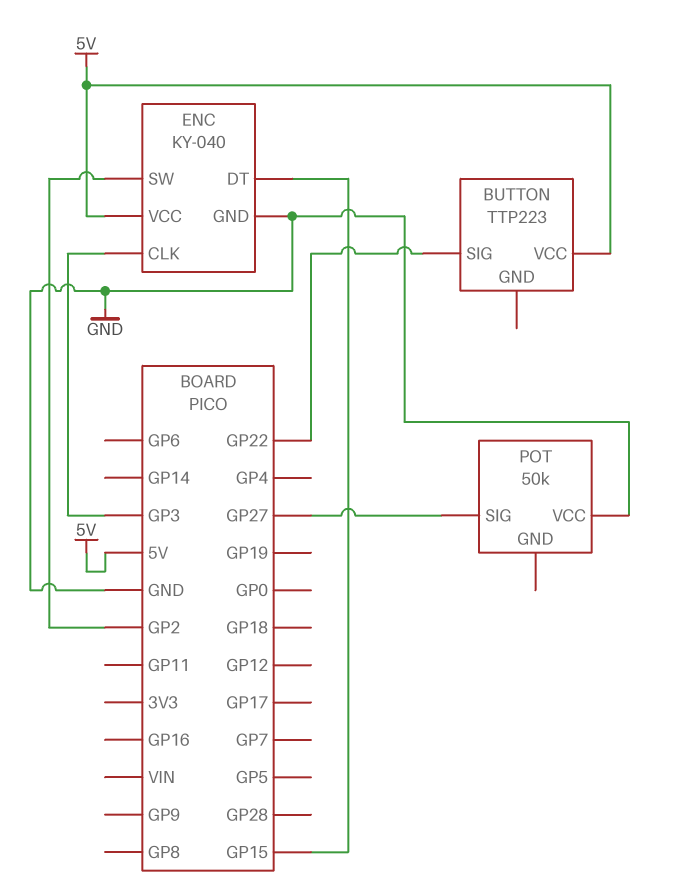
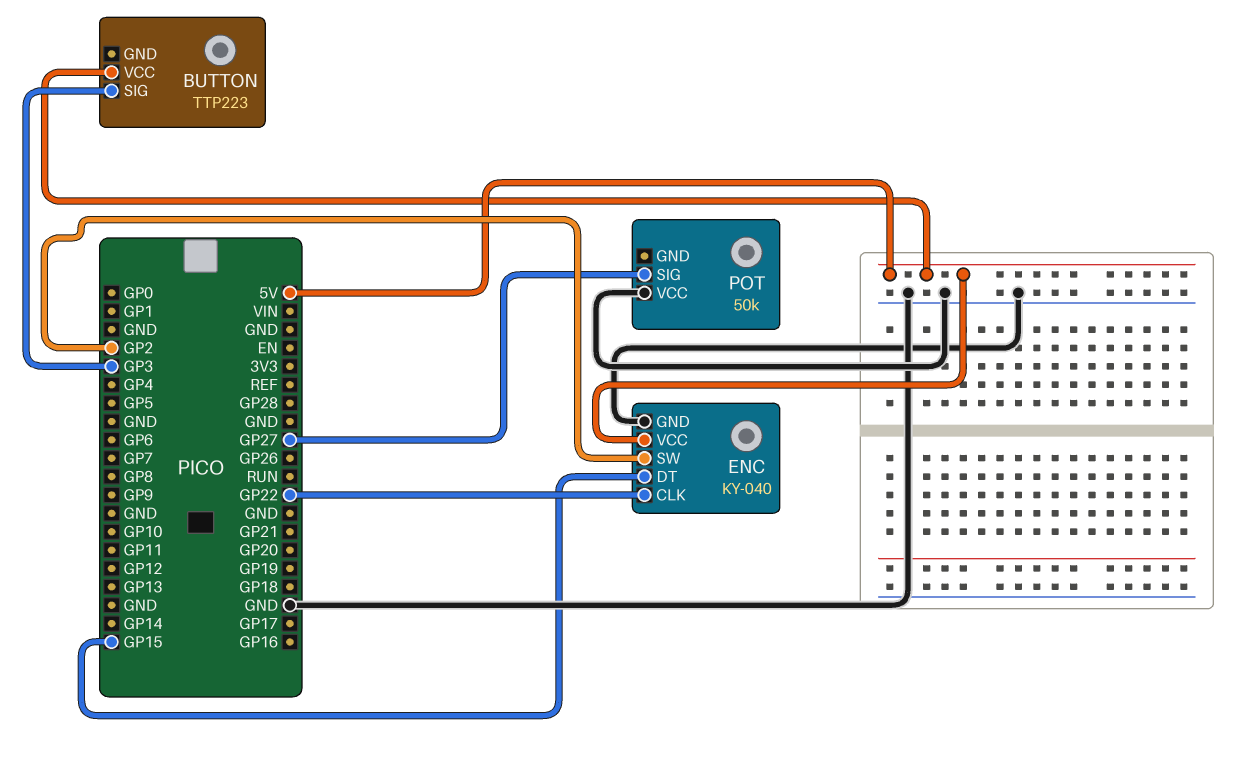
BUTTON pin SIG: GP22 -> GP3
ENC pin CLK: GP3 -> GP22

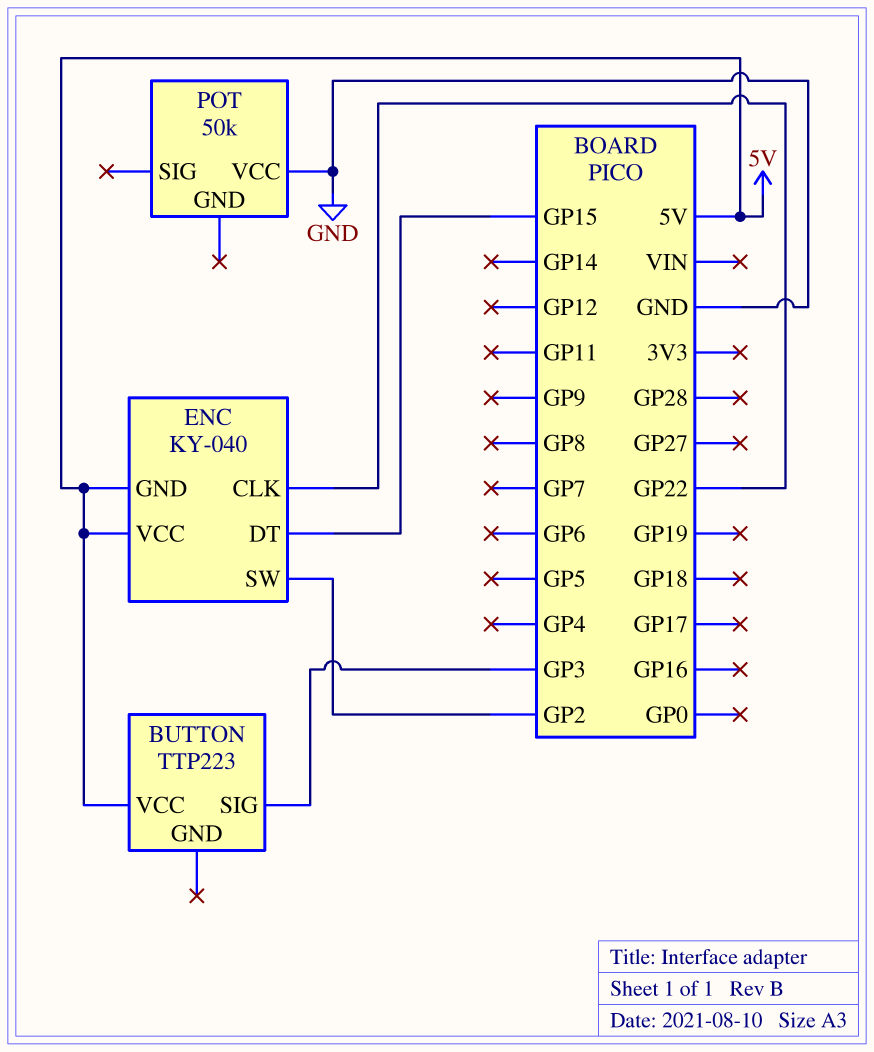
ENC pin GND: GND -> 5V
POT pin SIG: GP27 -> none

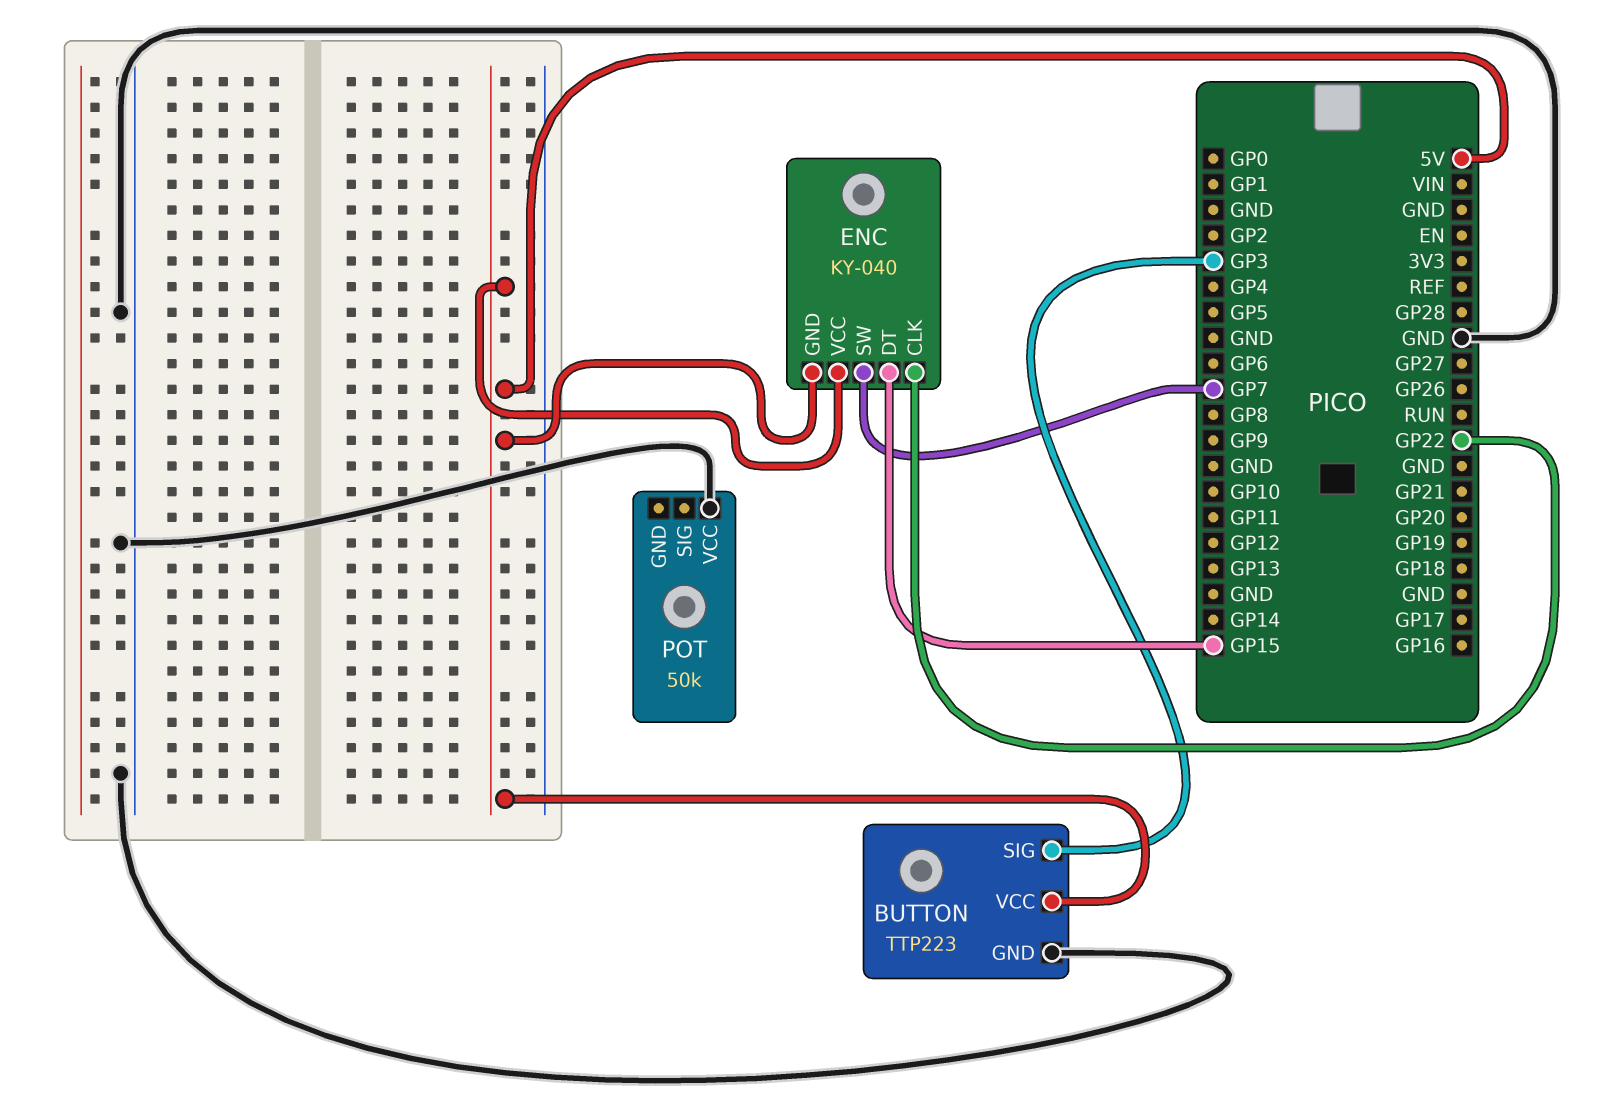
BUTTON pin GND: none -> GND
ENC pin SW: GP2 -> GP7

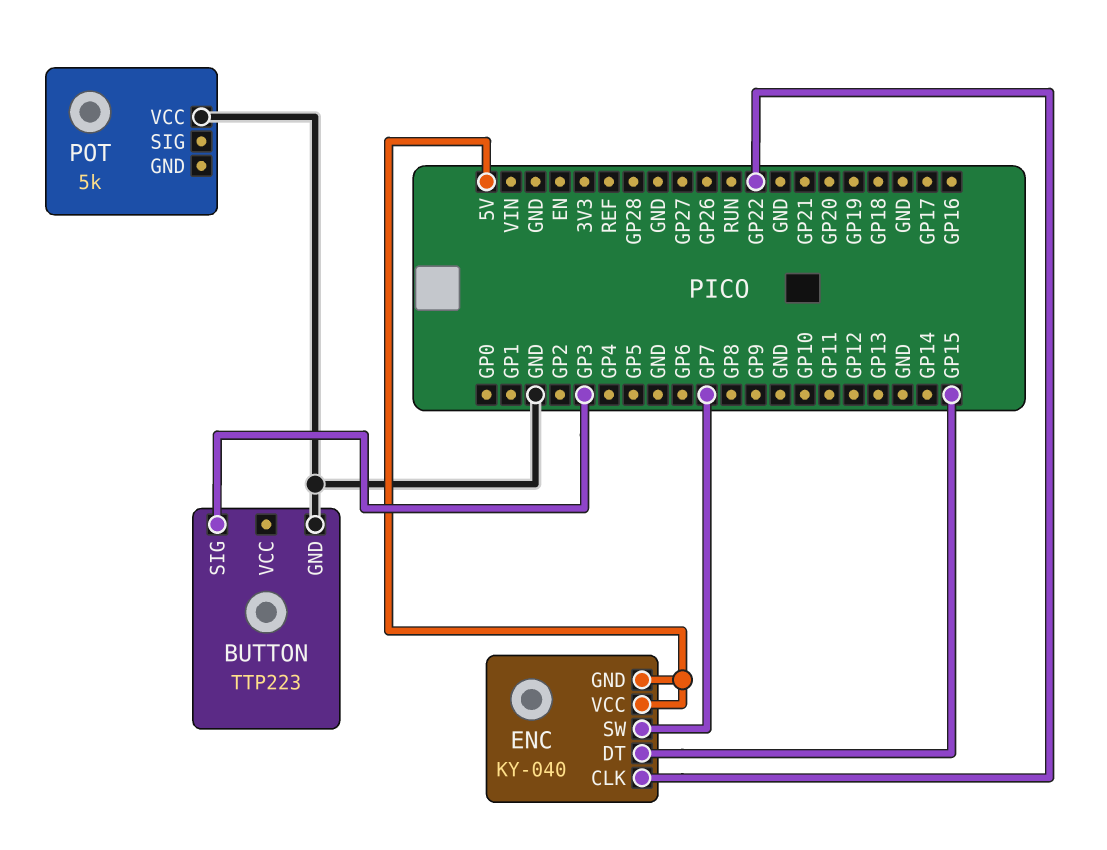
BUTTON pin VCC: 5V -> none
POT: 50k -> 5k

